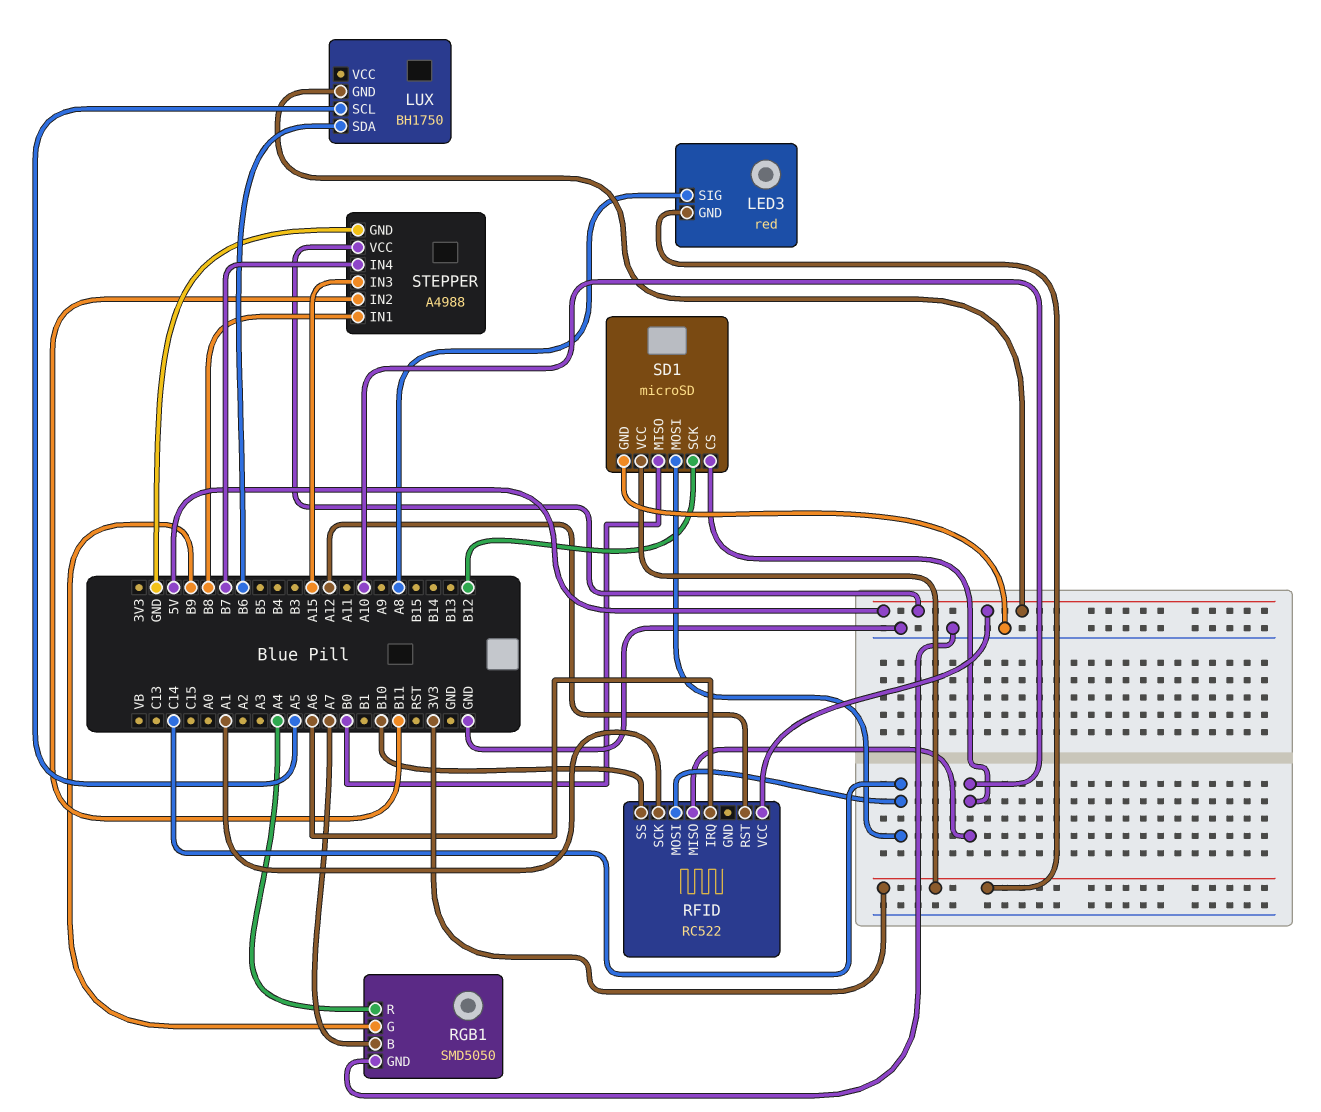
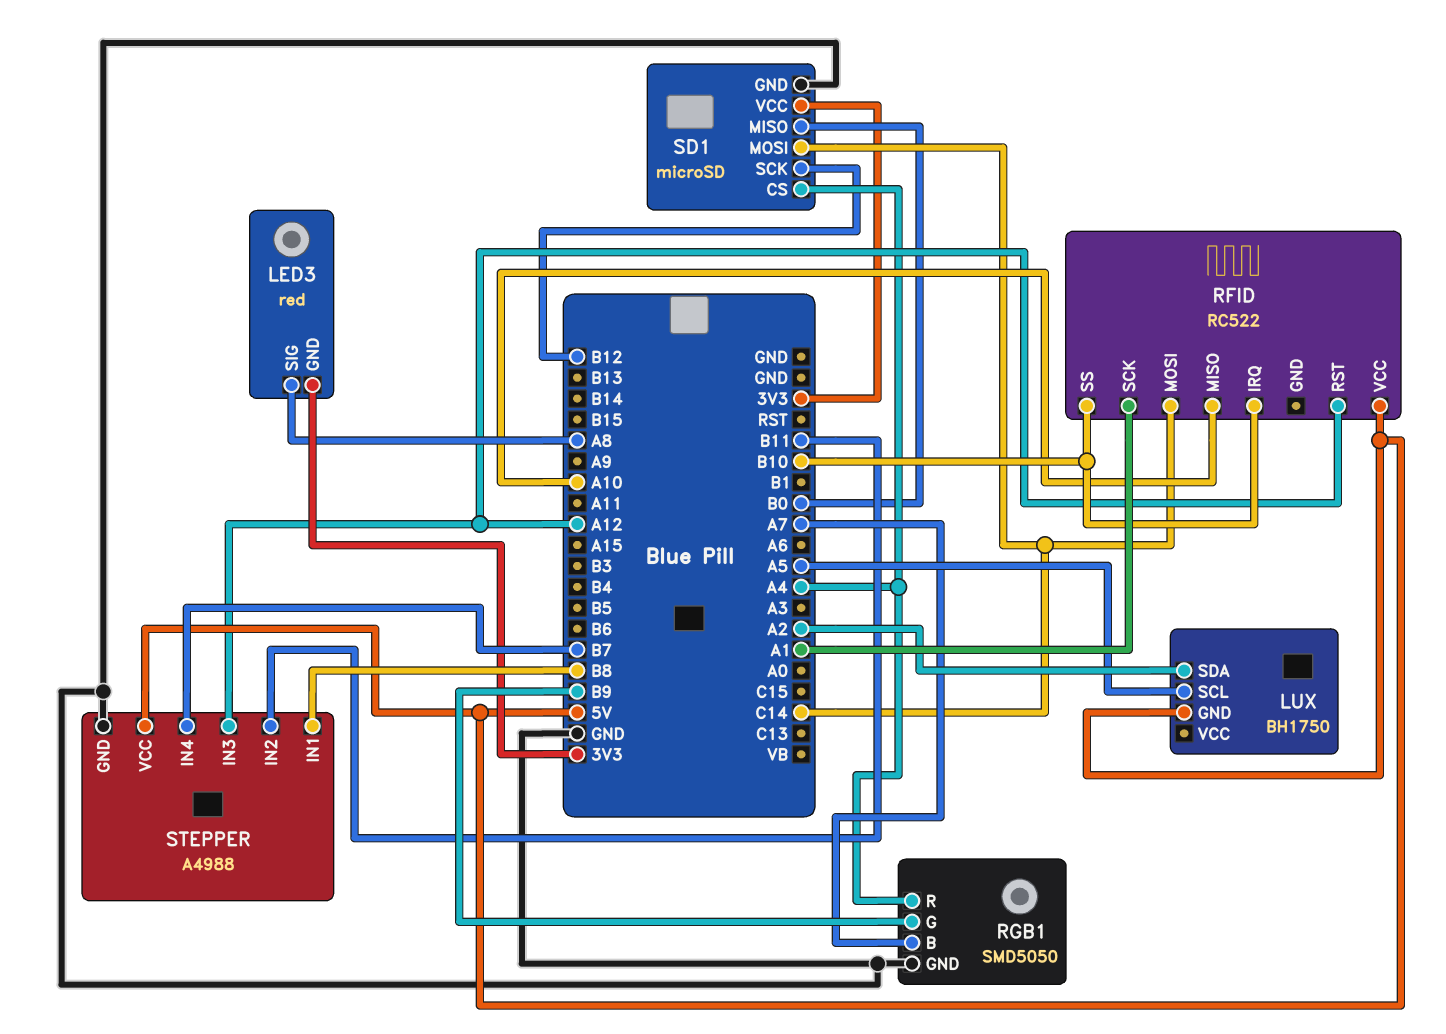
LUX pin SDA: B6 -> A2
RFID pin IRQ: A6 -> B10
SD1 pin CS: A10 -> A4
STEPPER pin IN3: A15 -> A12

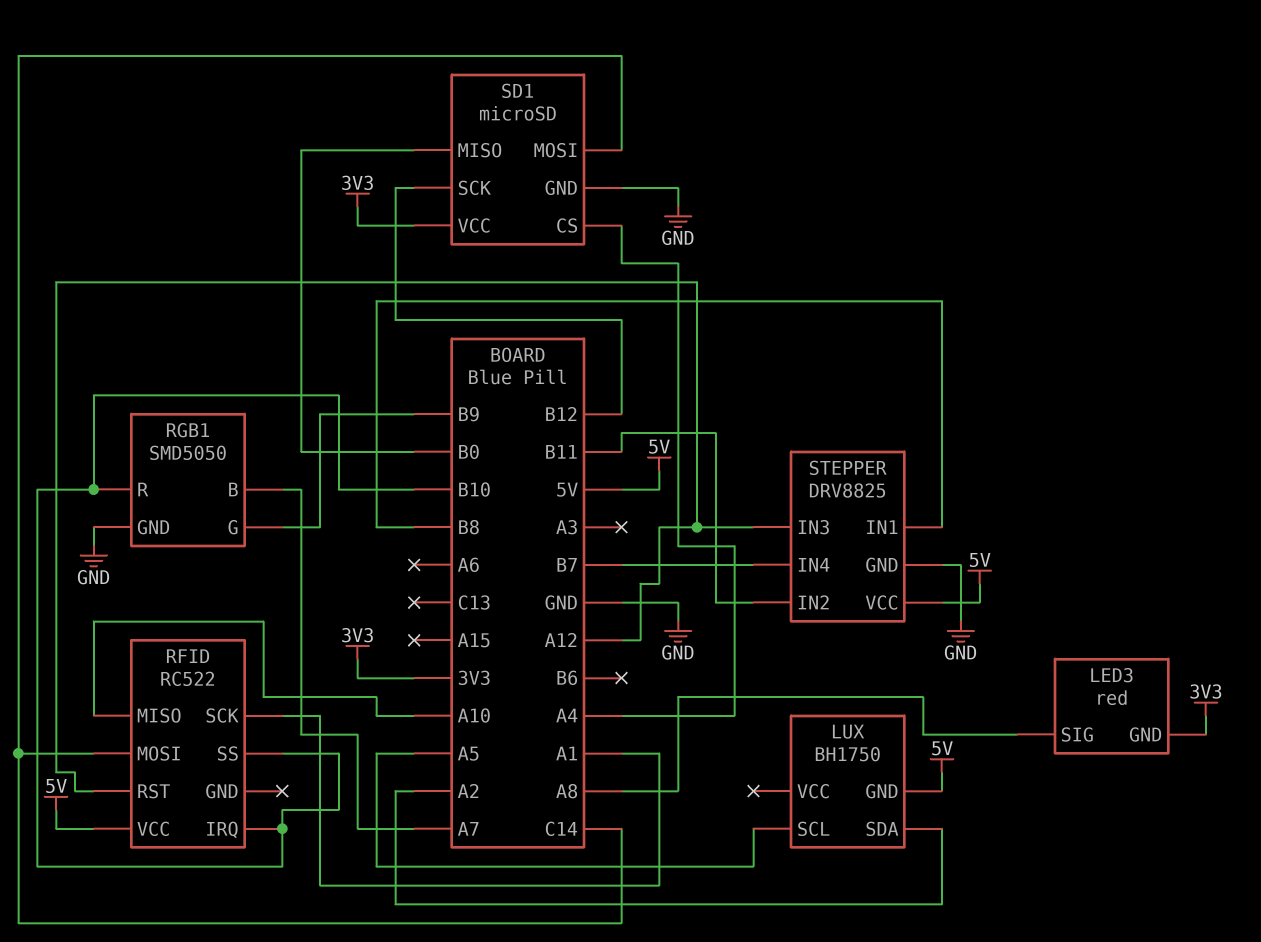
RGB1 pin R: A4 -> B10
STEPPER: A4988 -> DRV8825

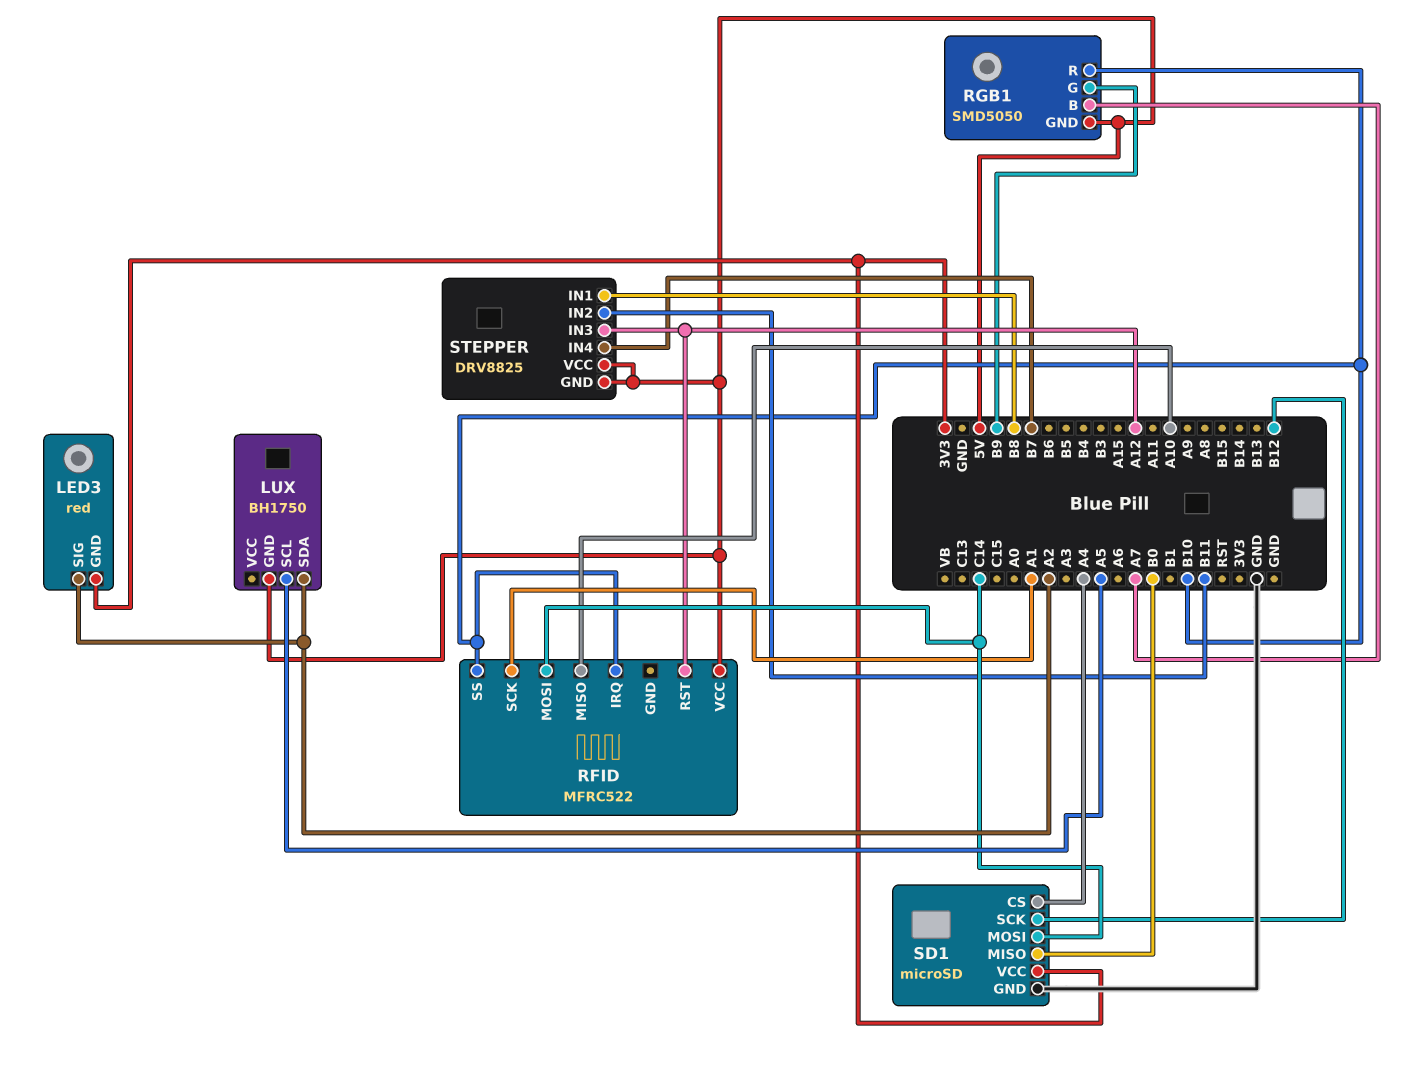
LED3 pin SIG: A8 -> A2
RFID: RC522 -> MFRC522
RGB1 pin GND: GND -> 5V
STEPPER pin GND: GND -> 5V

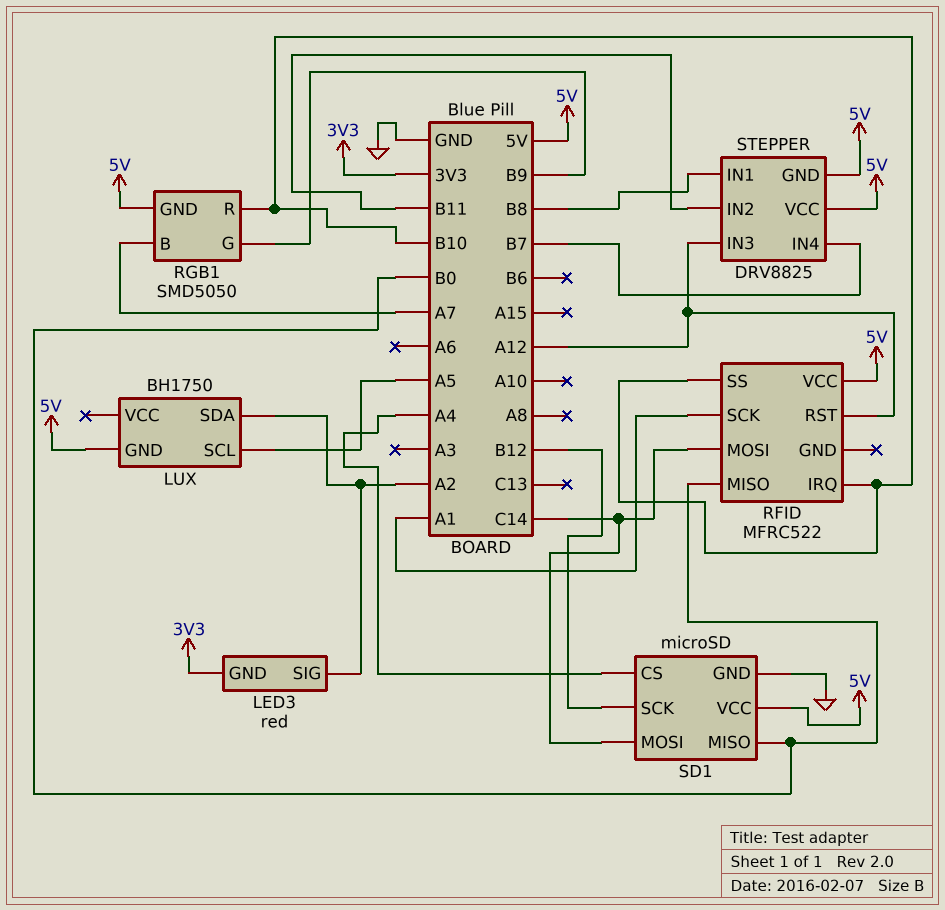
RFID pin MISO: A10 -> B0
SD1 pin VCC: 3V3 -> 5V

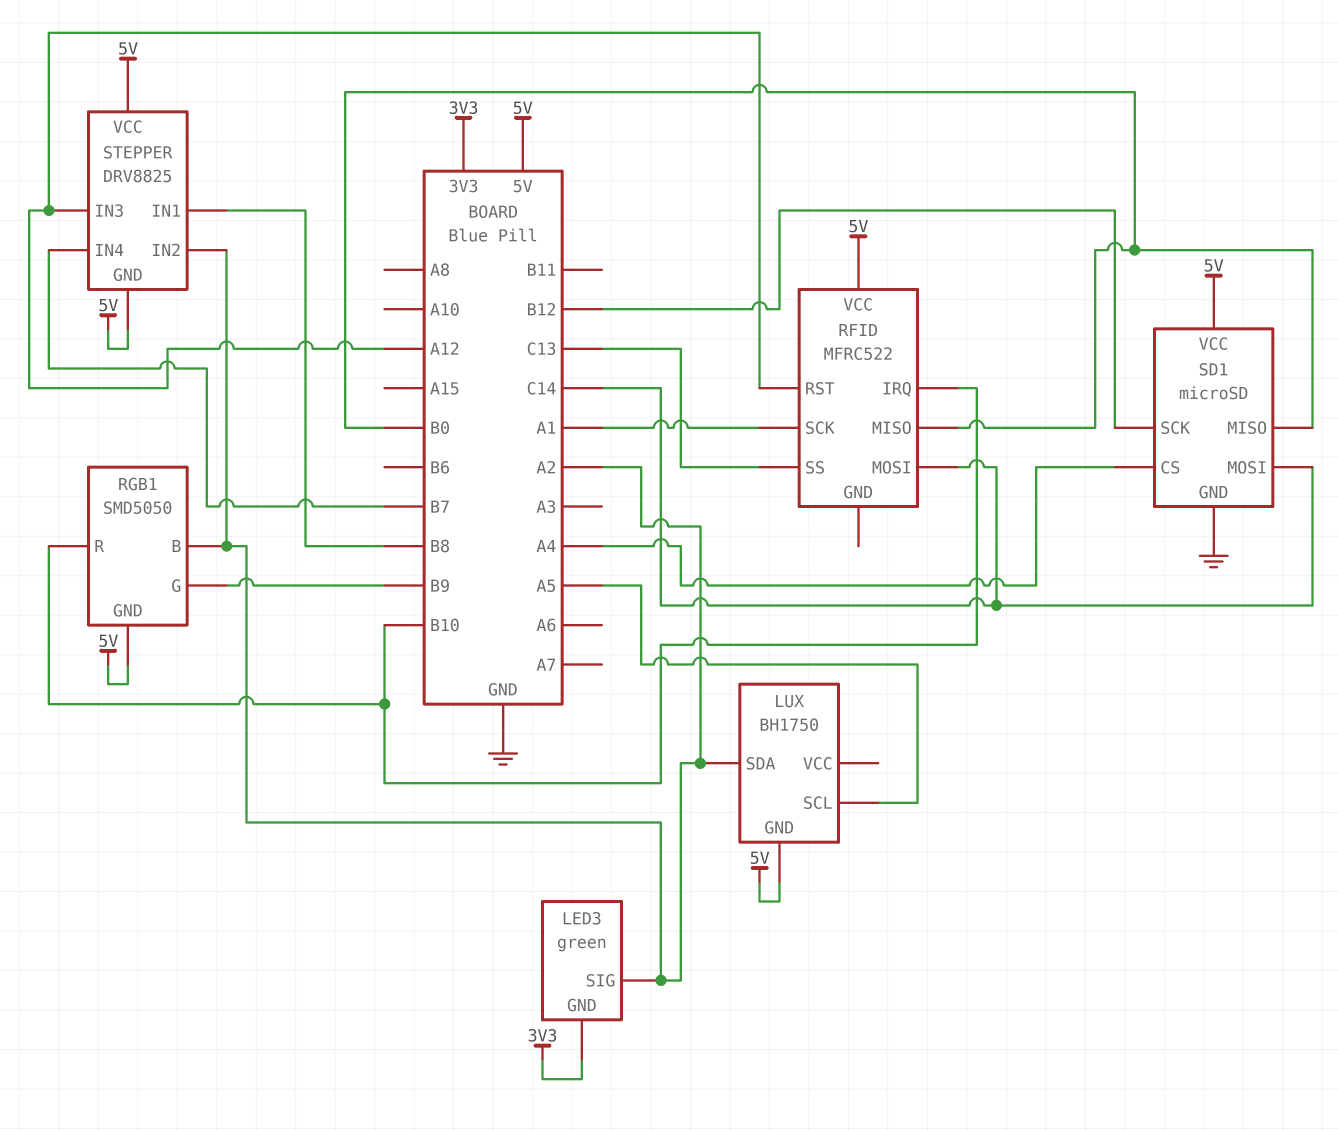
LED3: red -> green
RFID pin SS: B10 -> C13
RGB1 pin B: A7 -> A2
STEPPER pin IN2: B11 -> A2

